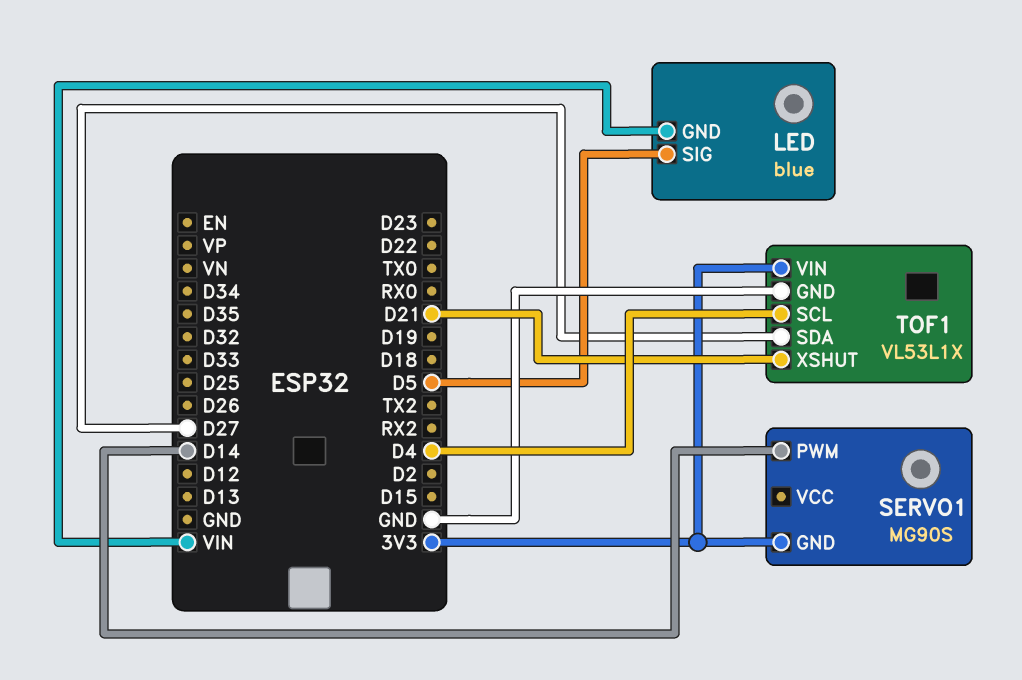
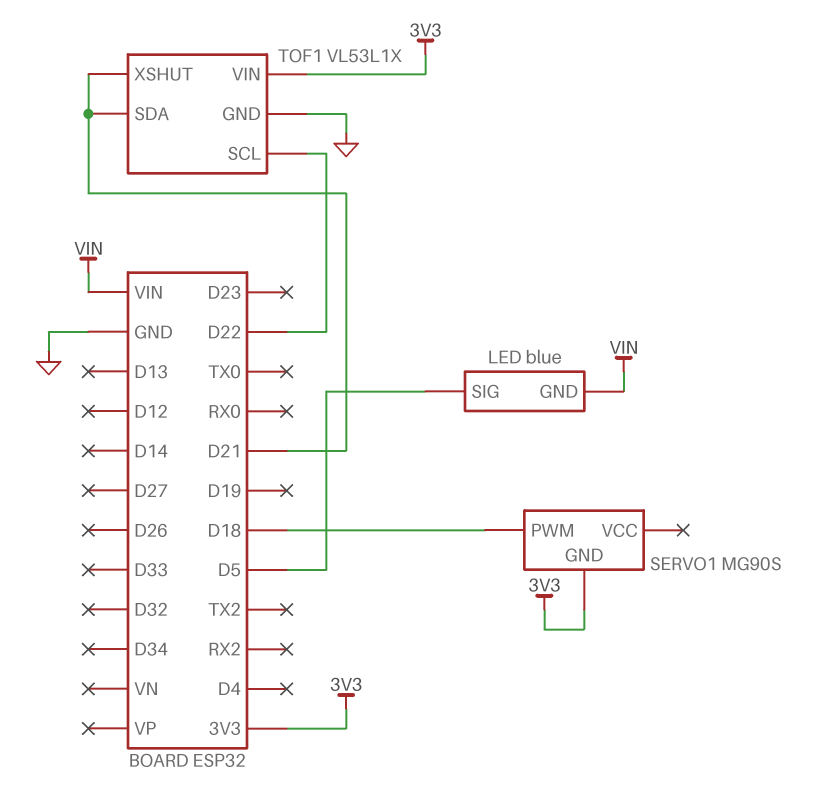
SERVO1 pin PWM: D14 -> D18
TOF1 pin SCL: D4 -> D22
TOF1 pin SDA: D27 -> D21

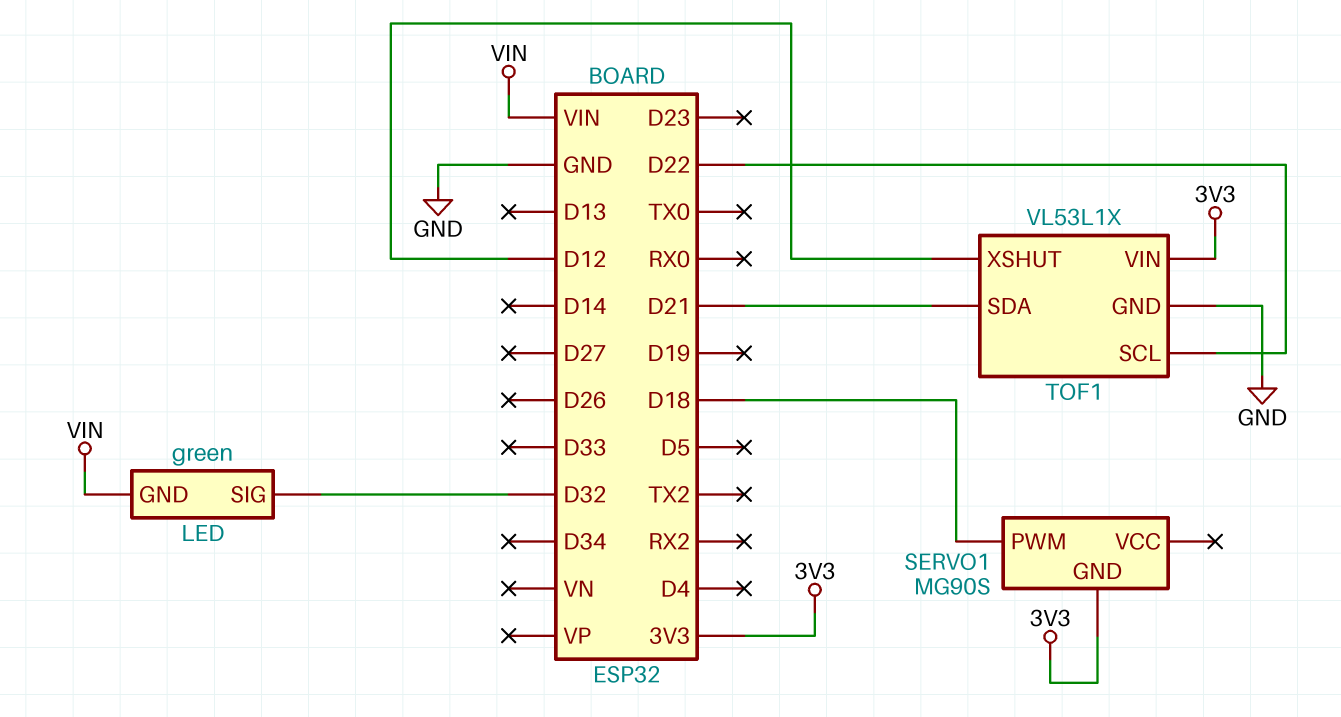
LED: blue -> green
LED pin SIG: D5 -> D32
TOF1 pin XSHUT: D21 -> D12

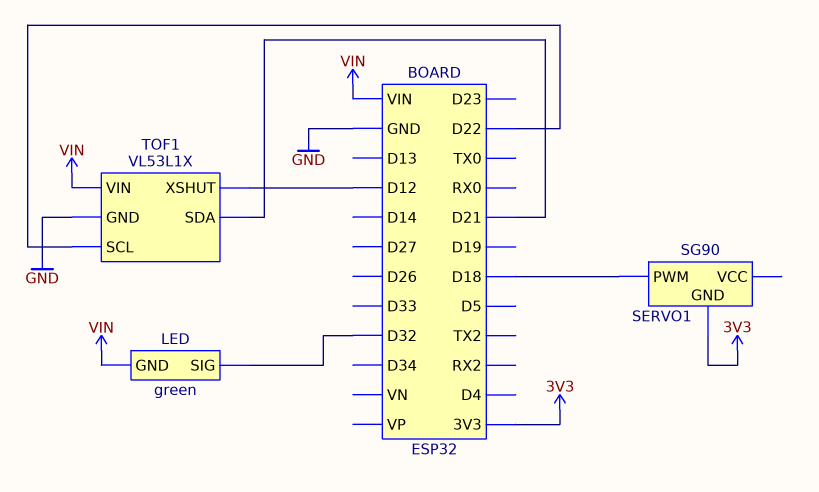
SERVO1: MG90S -> SG90
TOF1 pin VIN: 3V3 -> VIN

